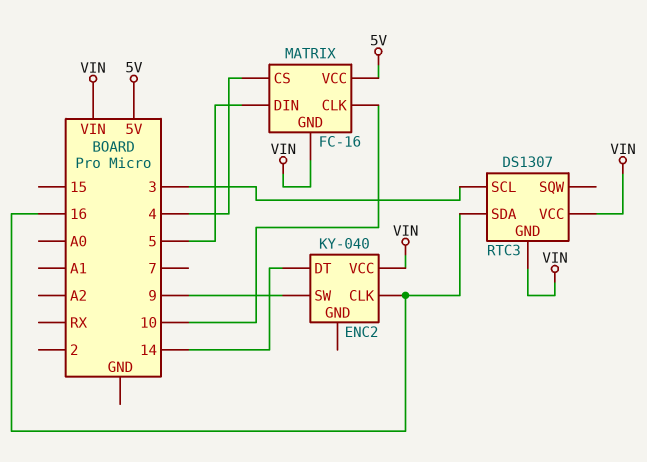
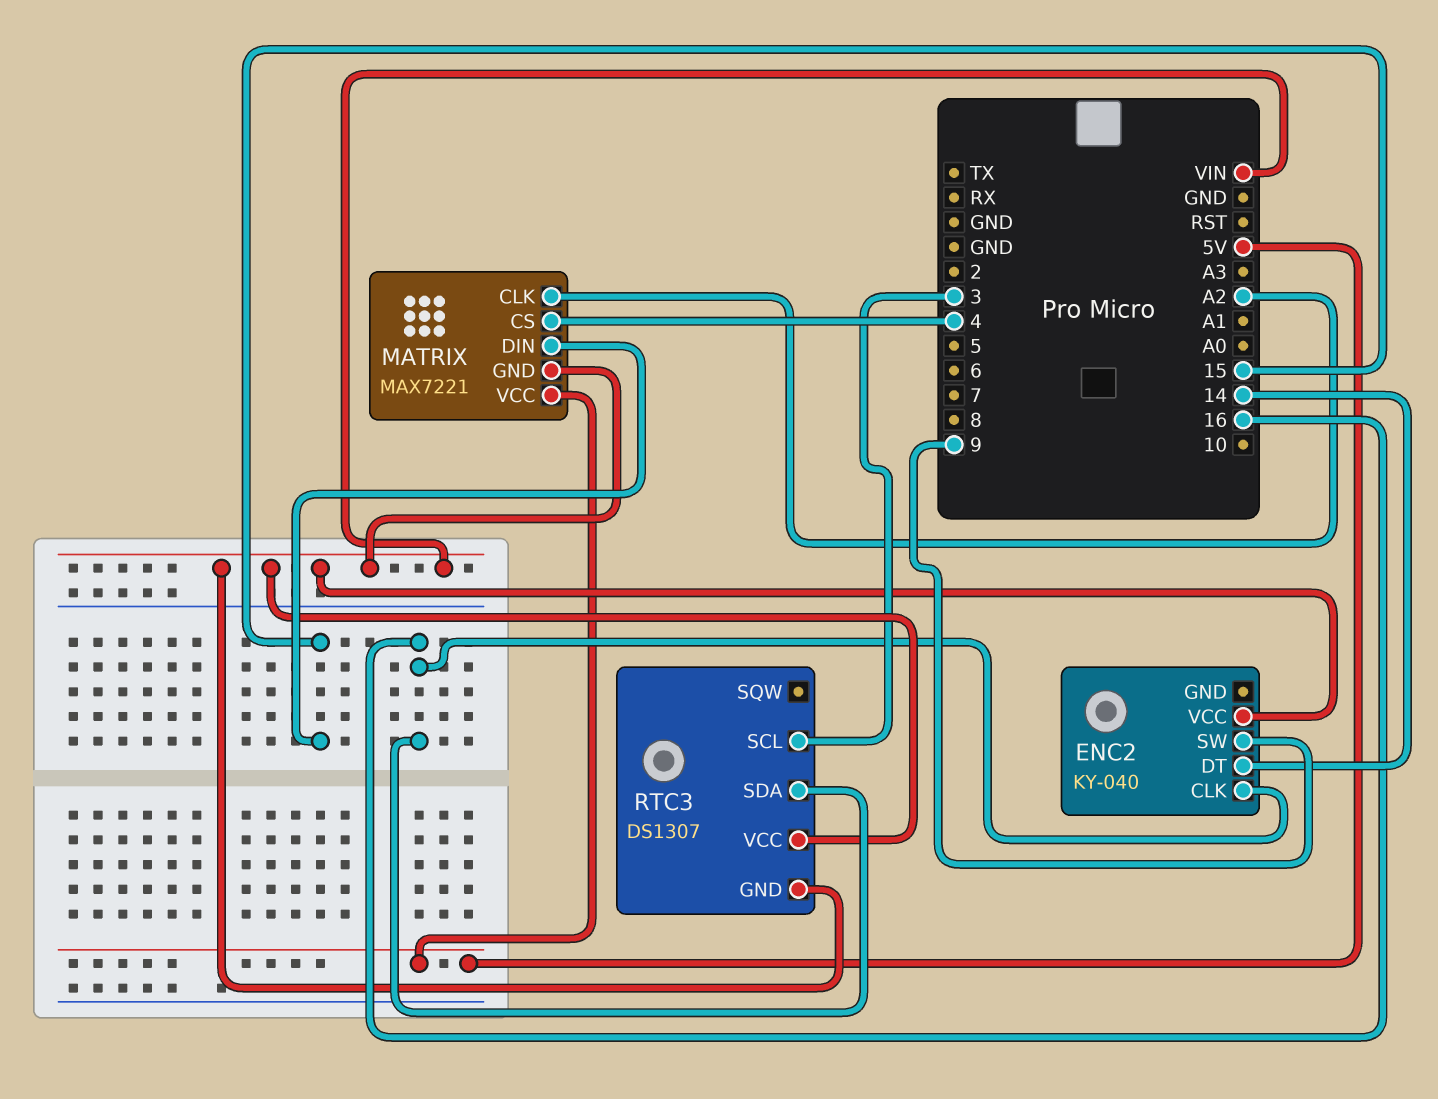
MATRIX: FC-16 -> MAX7221
MATRIX pin CLK: 10 -> A2
MATRIX pin DIN: 5 -> 15

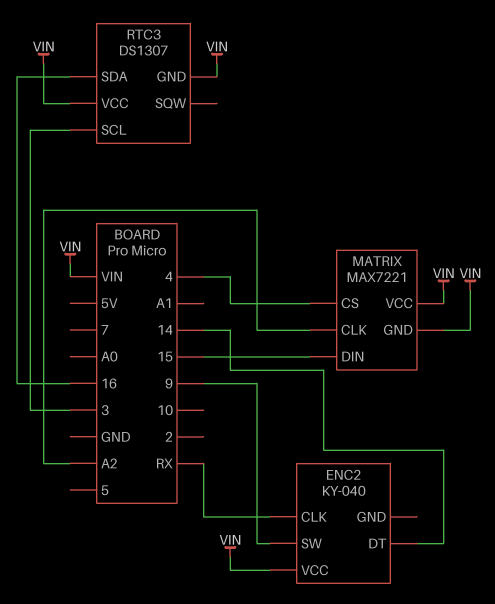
ENC2 pin CLK: 16 -> RX
MATRIX pin VCC: 5V -> VIN

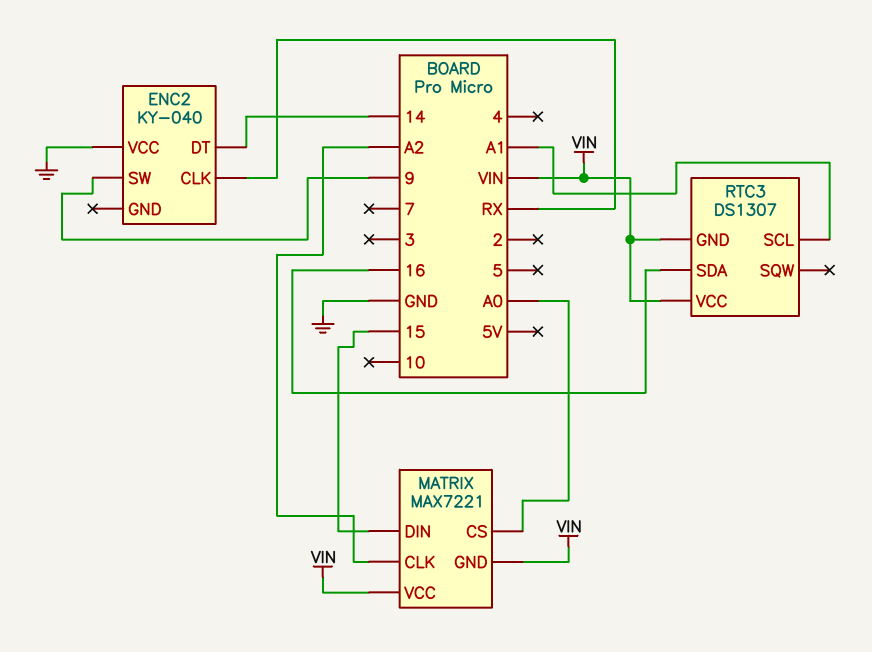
ENC2 pin VCC: VIN -> GND
MATRIX pin CS: 4 -> A0
RTC3 pin SCL: 3 -> A1

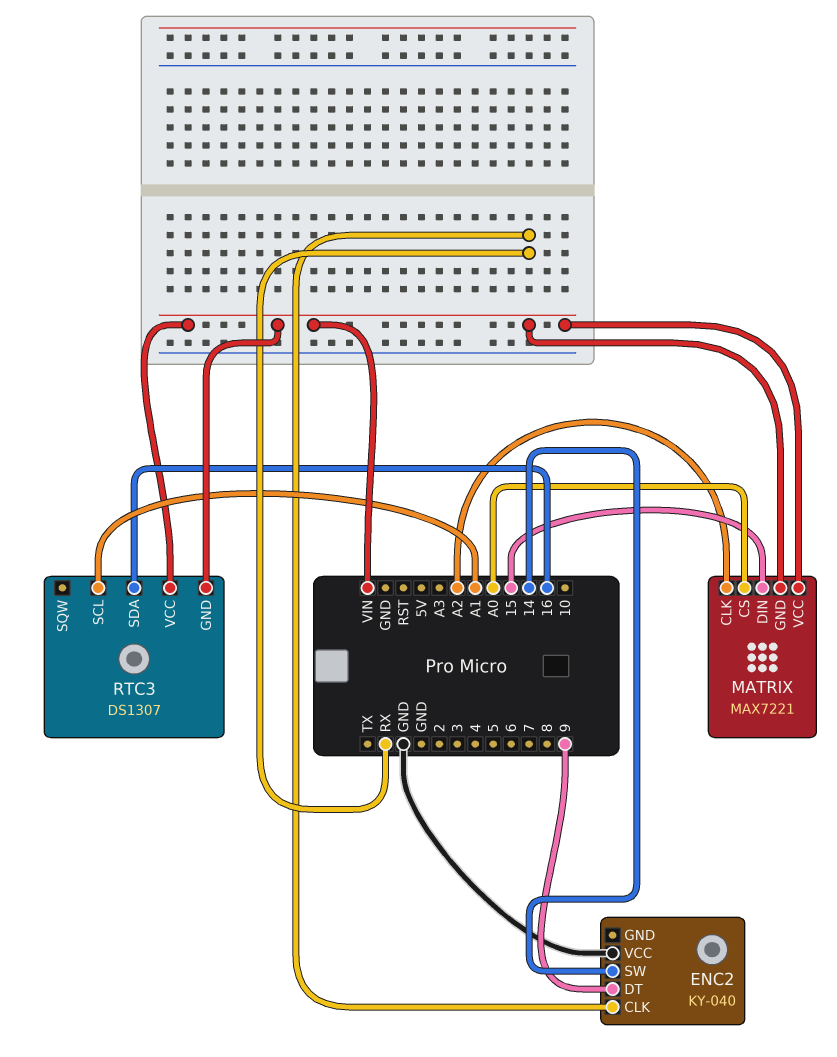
ENC2 pin DT: 14 -> 9
ENC2 pin SW: 9 -> 14

